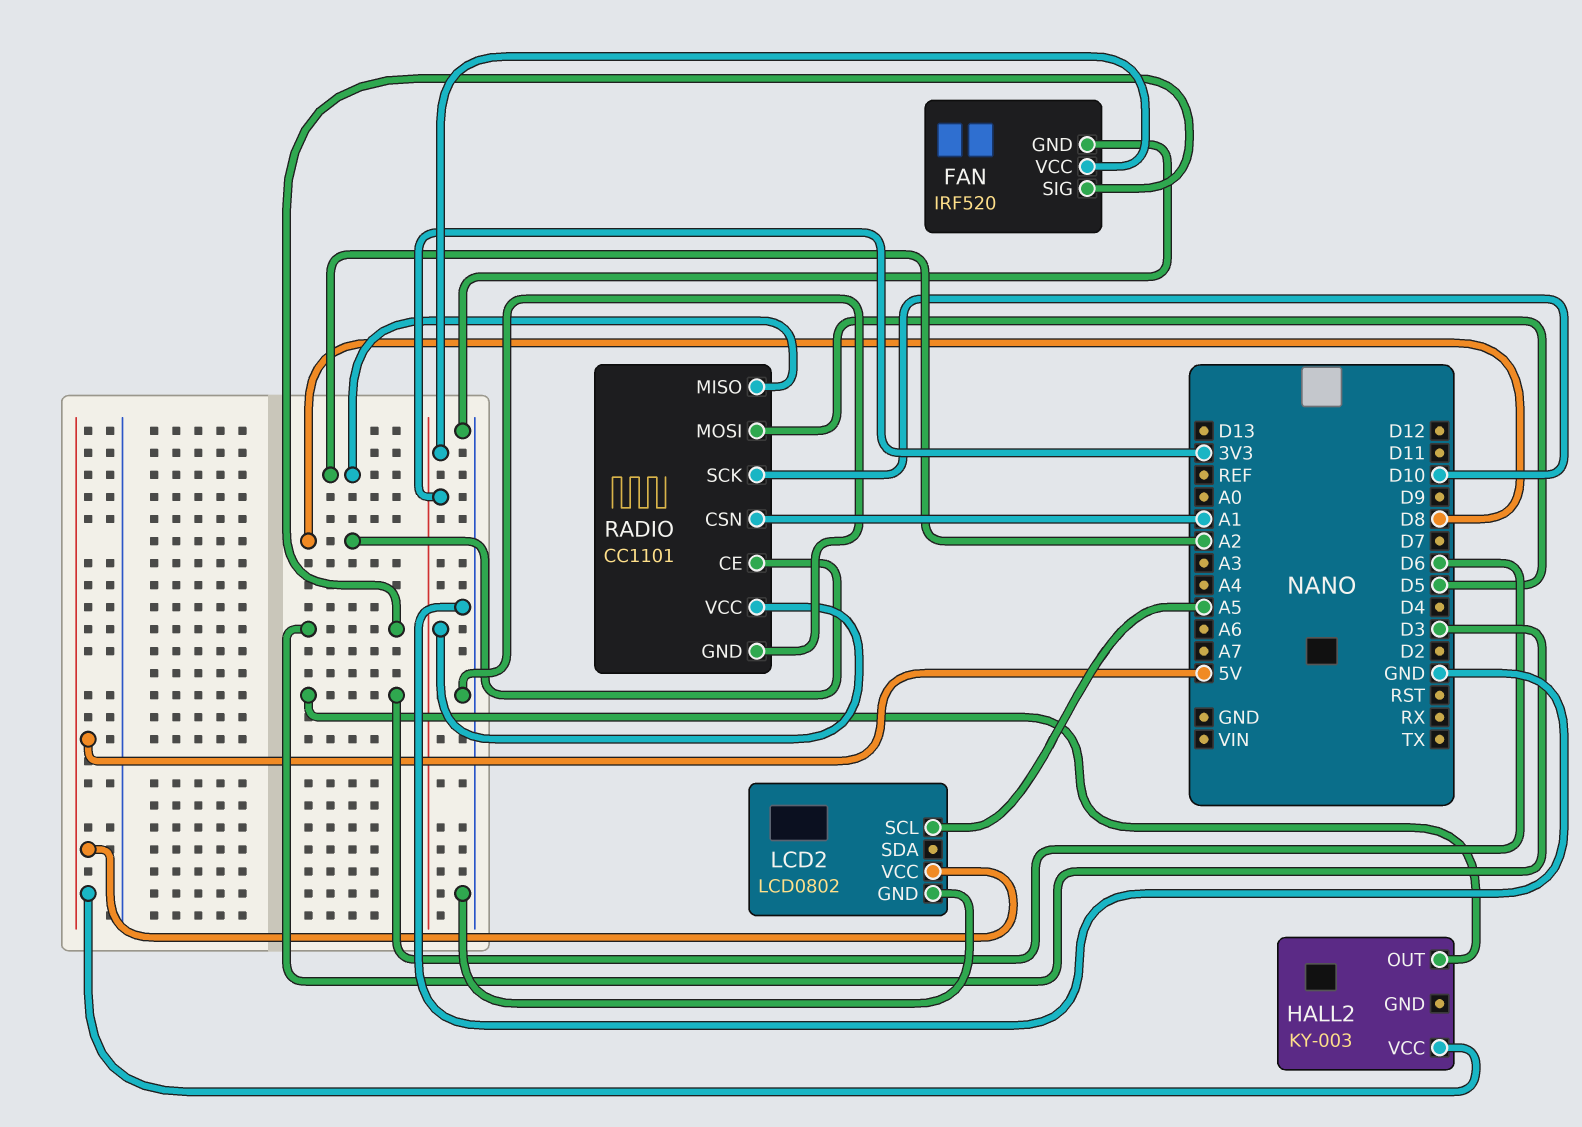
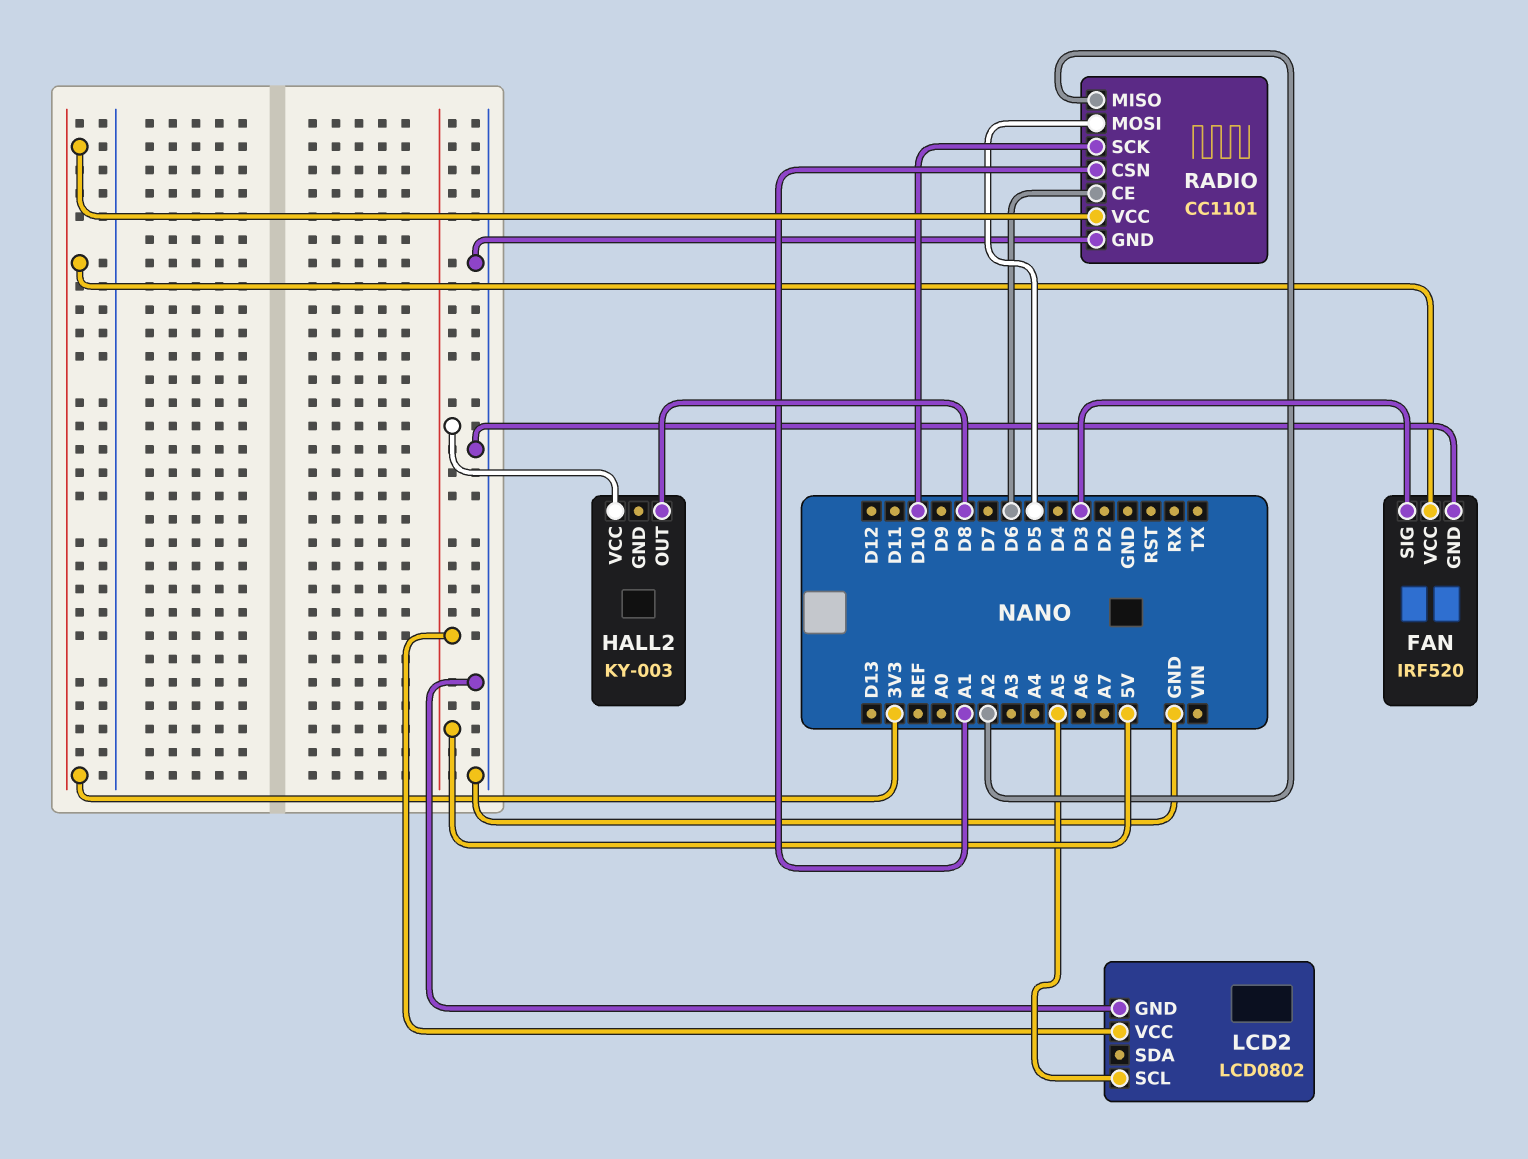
HALL2 pin OUT: D6 -> D8
RADIO pin CE: D8 -> D6

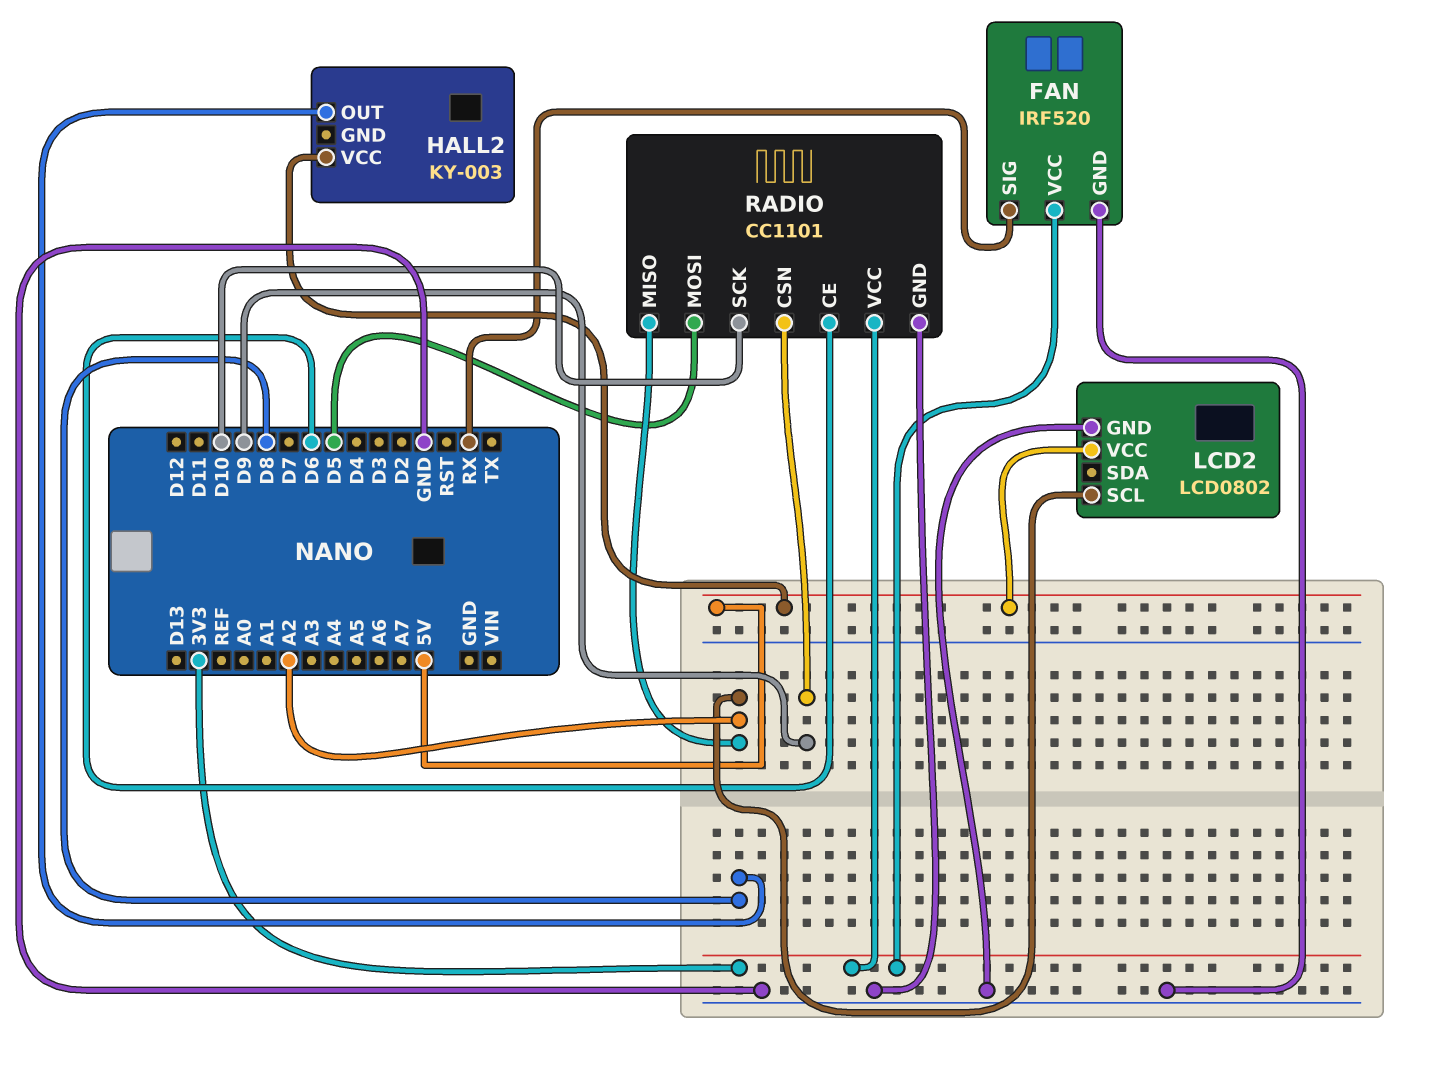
FAN pin SIG: D3 -> RX
LCD2 pin SCL: A5 -> A2
RADIO pin CSN: A1 -> D9

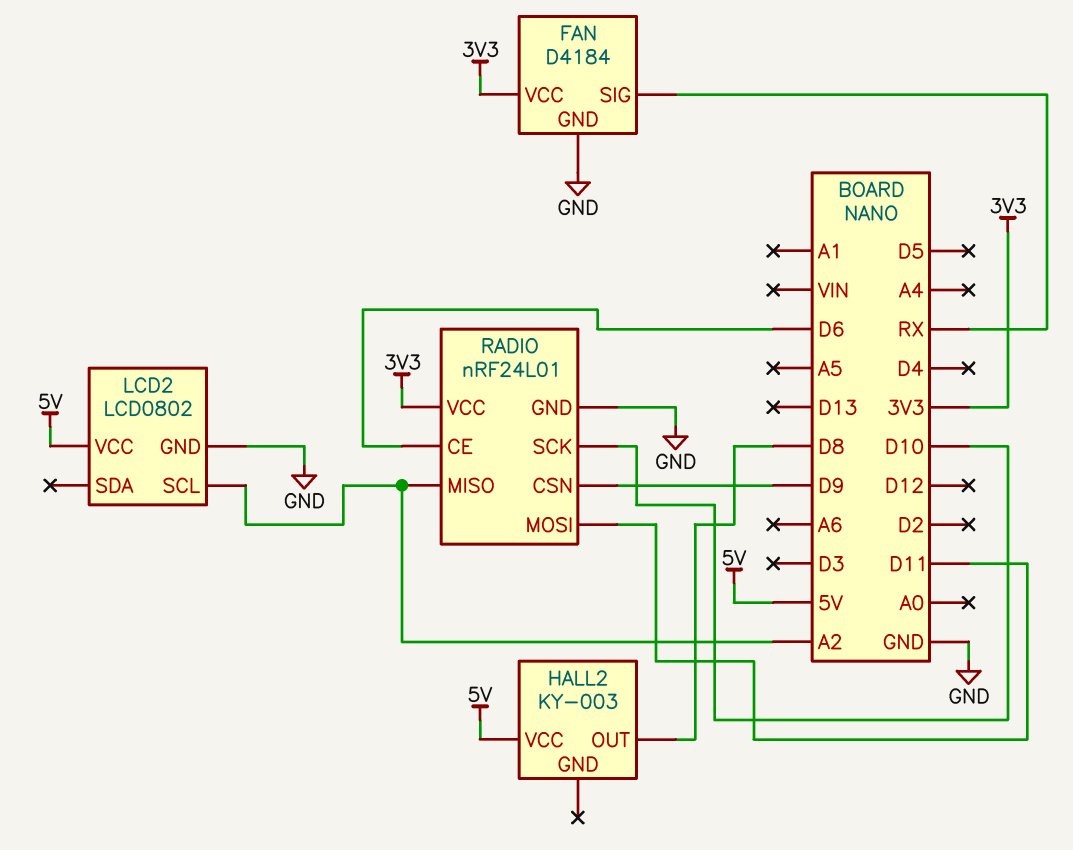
FAN: IRF520 -> D4184
RADIO: CC1101 -> nRF24L01
RADIO pin MOSI: D5 -> D11

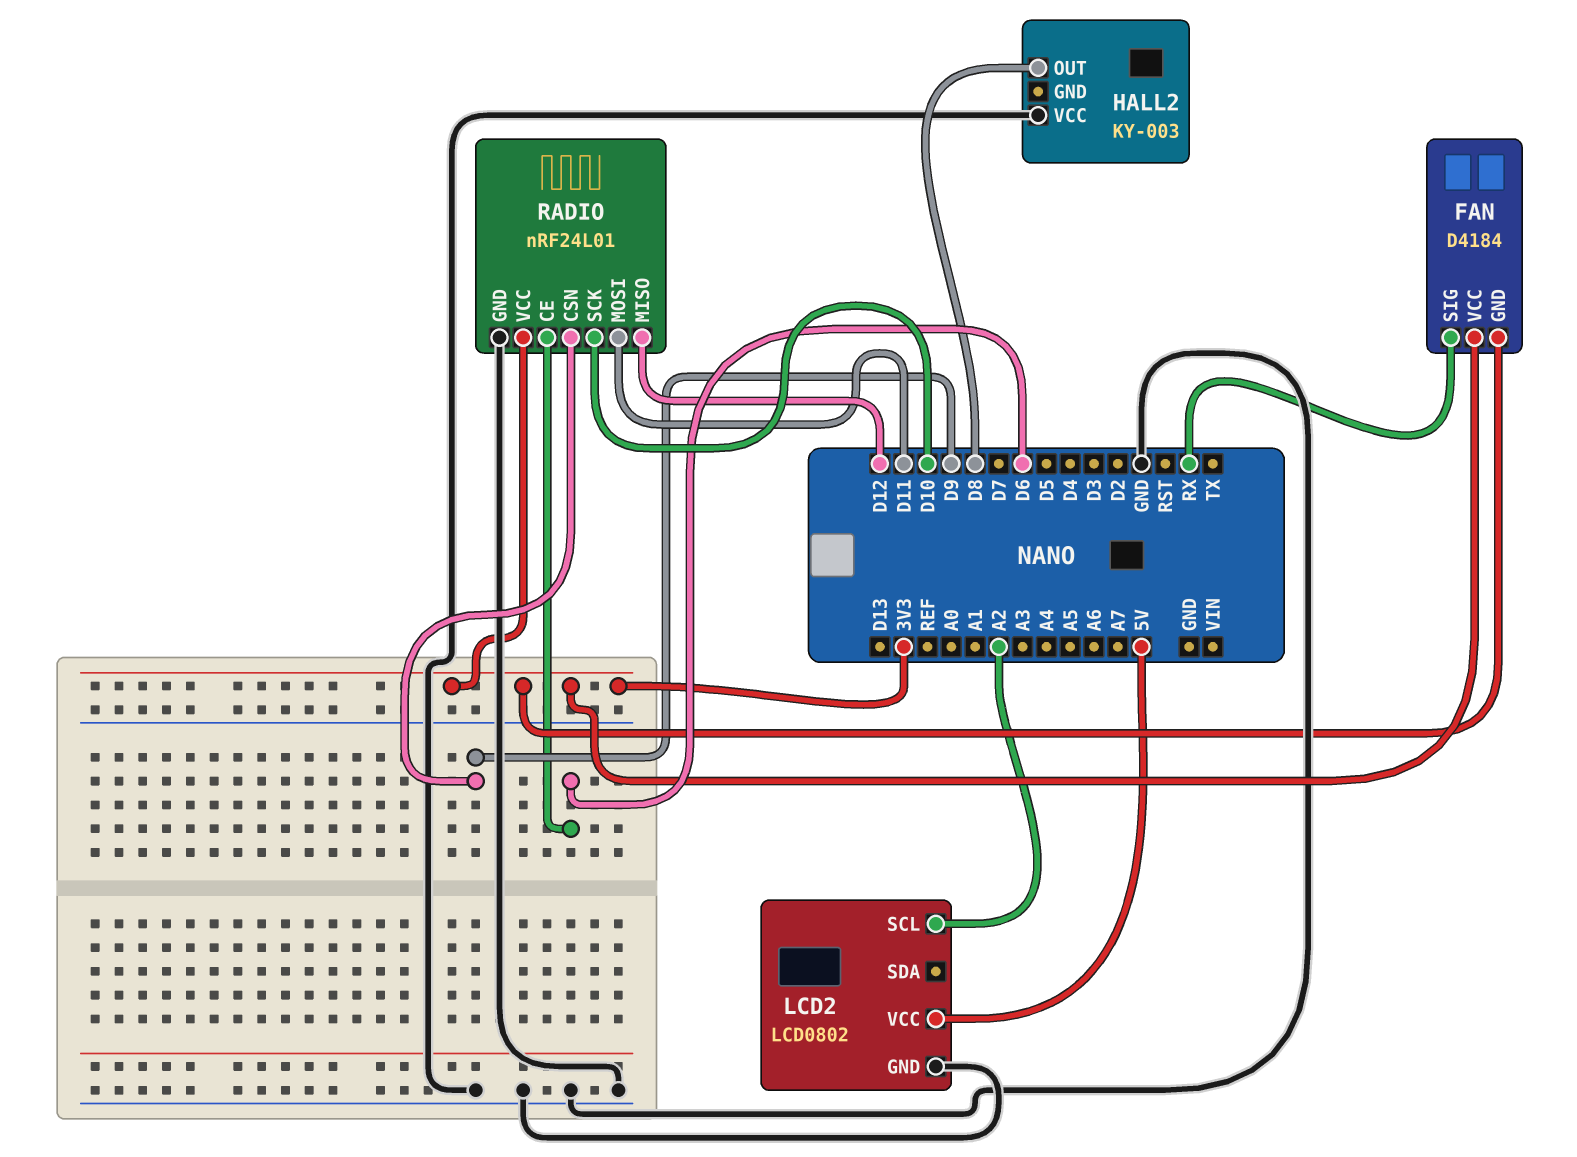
FAN pin GND: GND -> 3V3
HALL2 pin VCC: 5V -> GND
RADIO pin MISO: A2 -> D12

